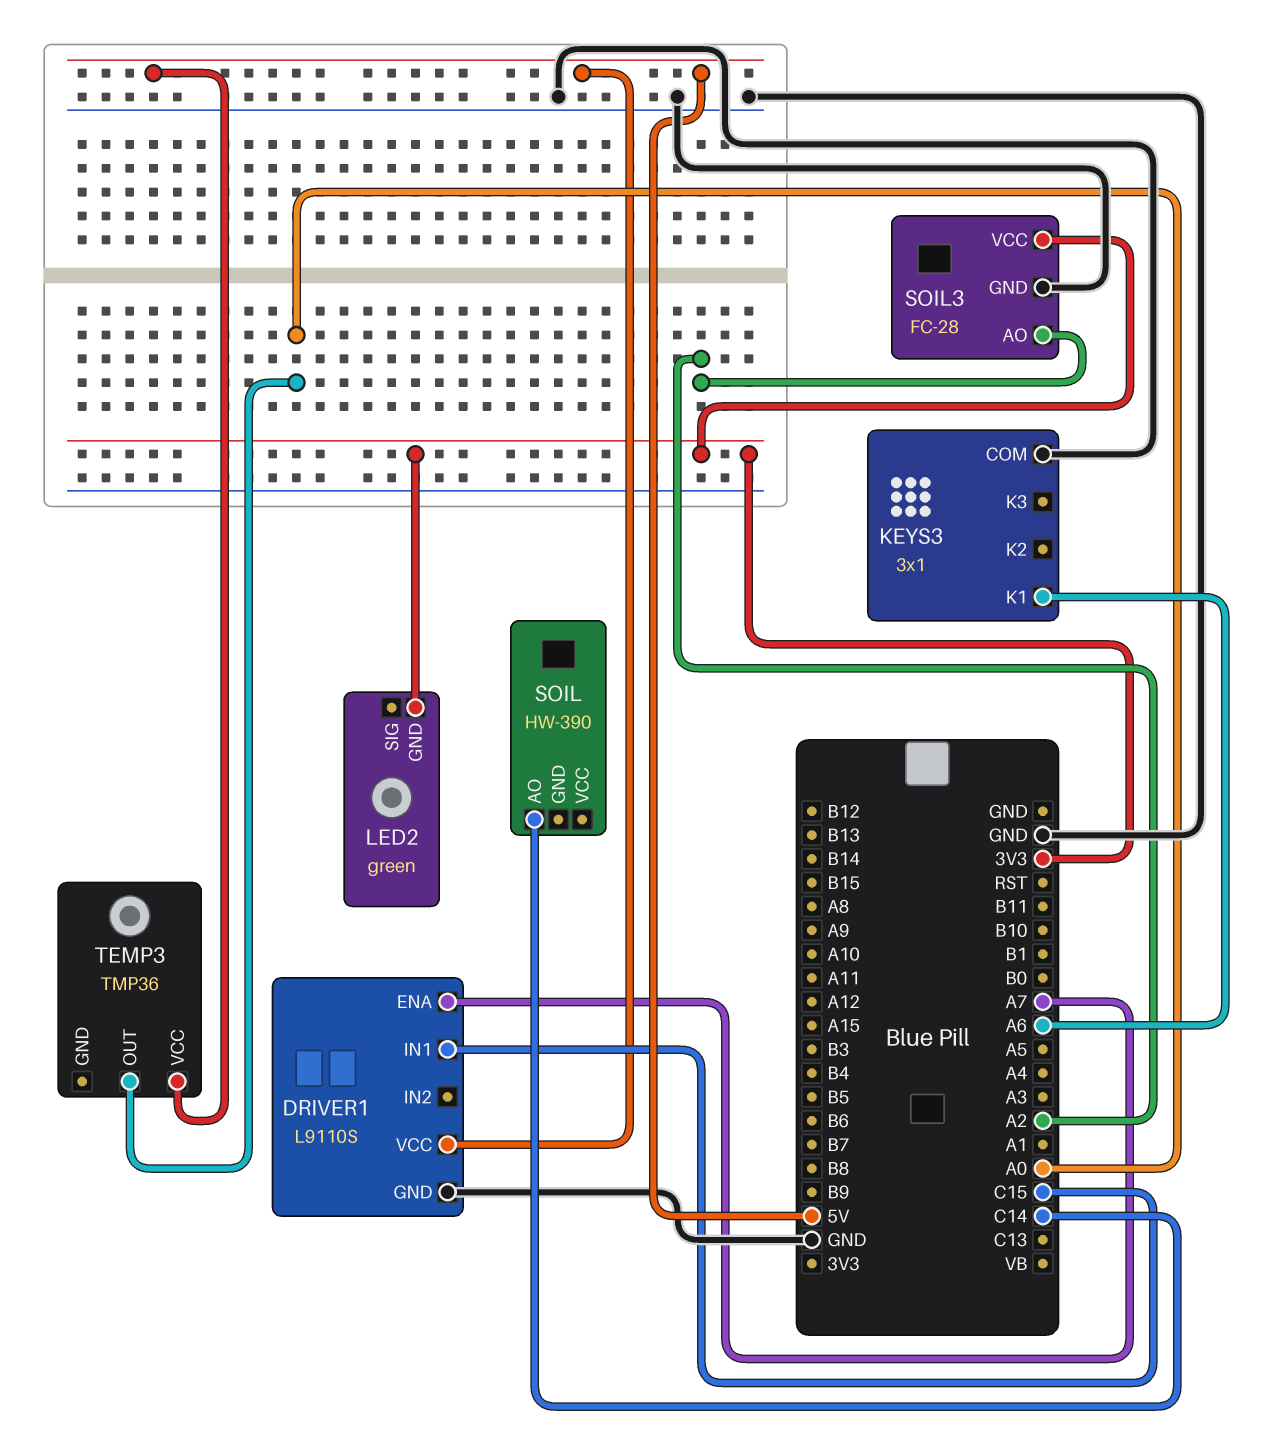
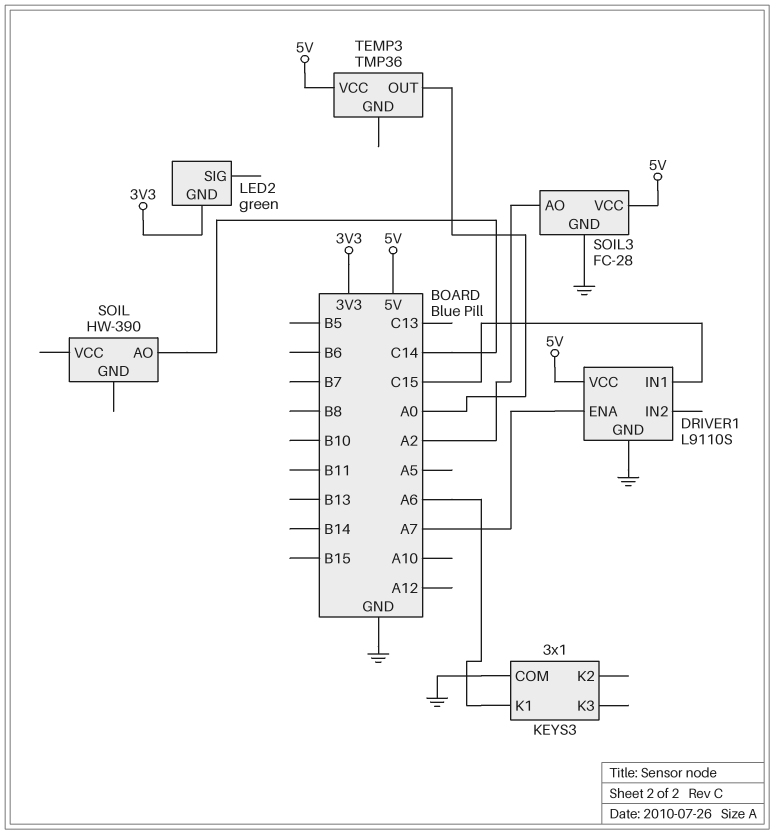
SOIL3 pin VCC: 3V3 -> 5V

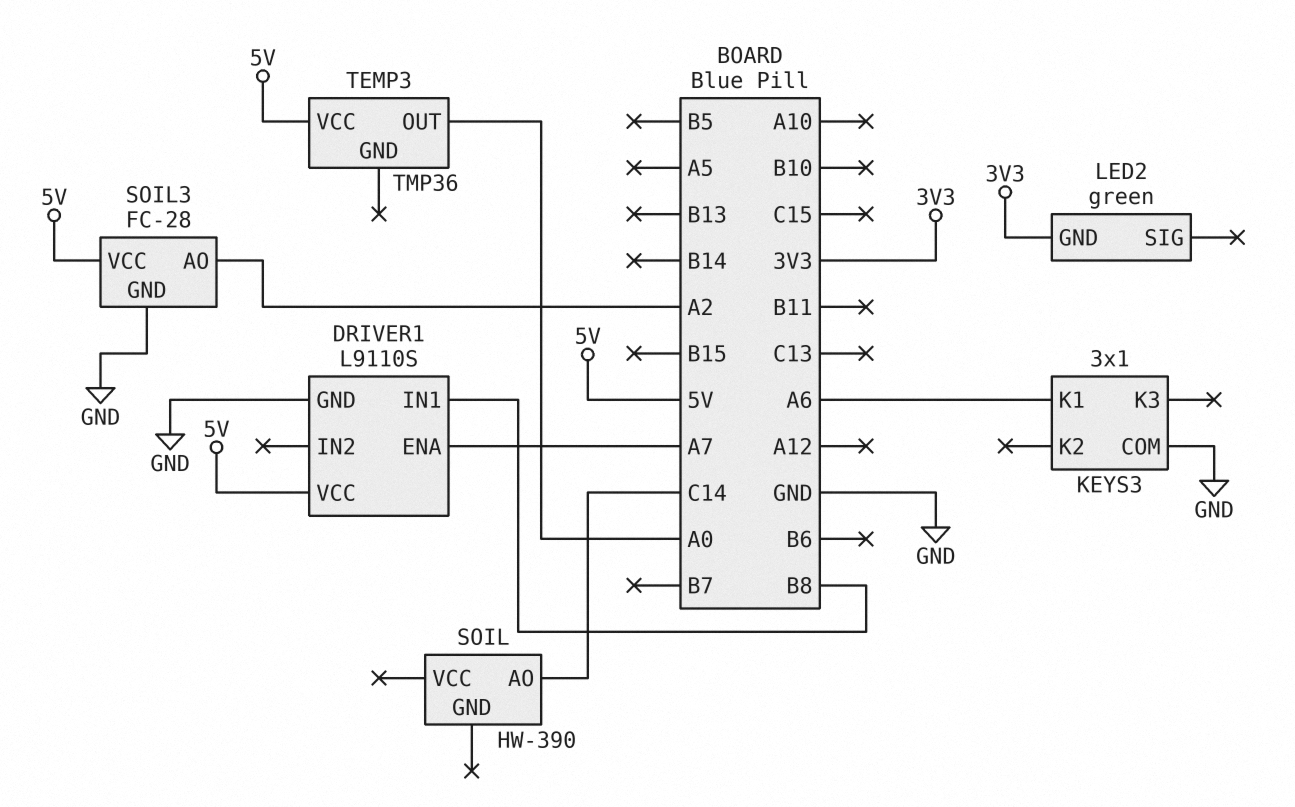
DRIVER1 pin IN1: C15 -> B8

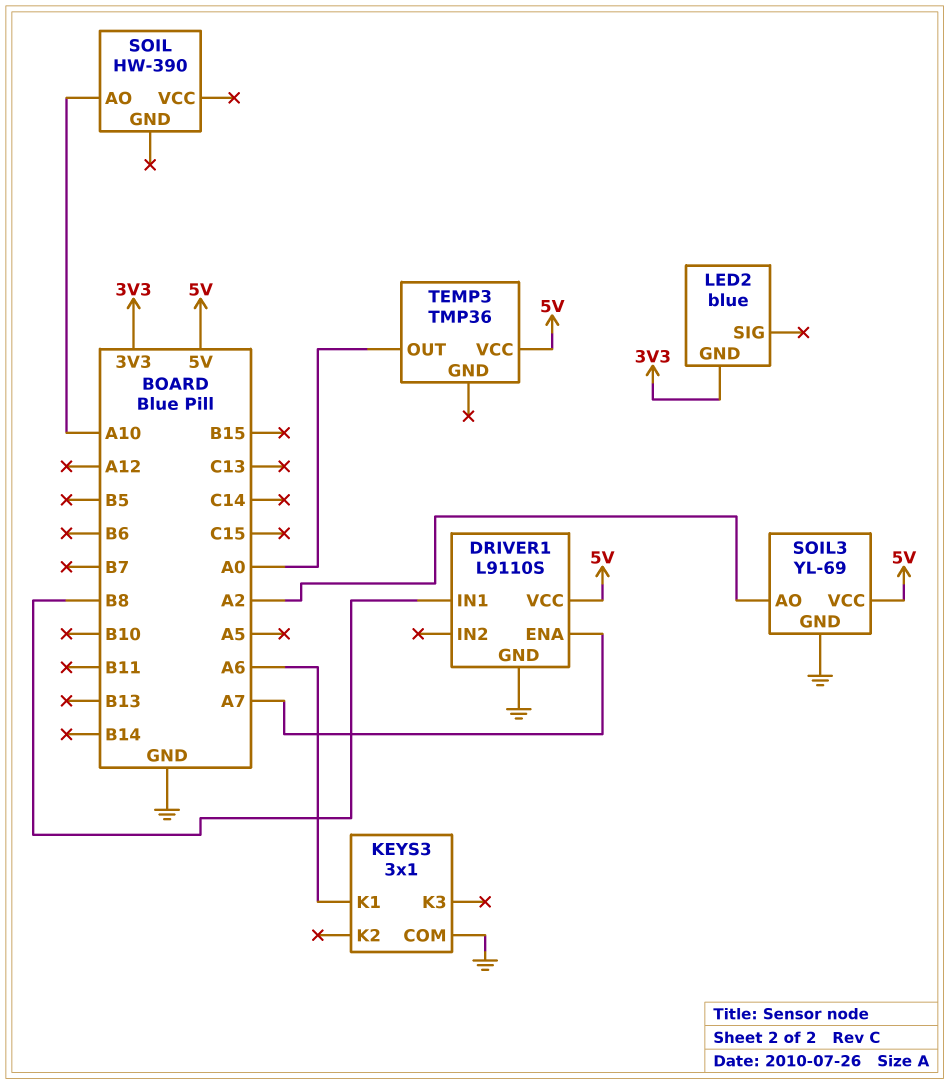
LED2: green -> blue
SOIL pin AO: C14 -> A10
SOIL3: FC-28 -> YL-69

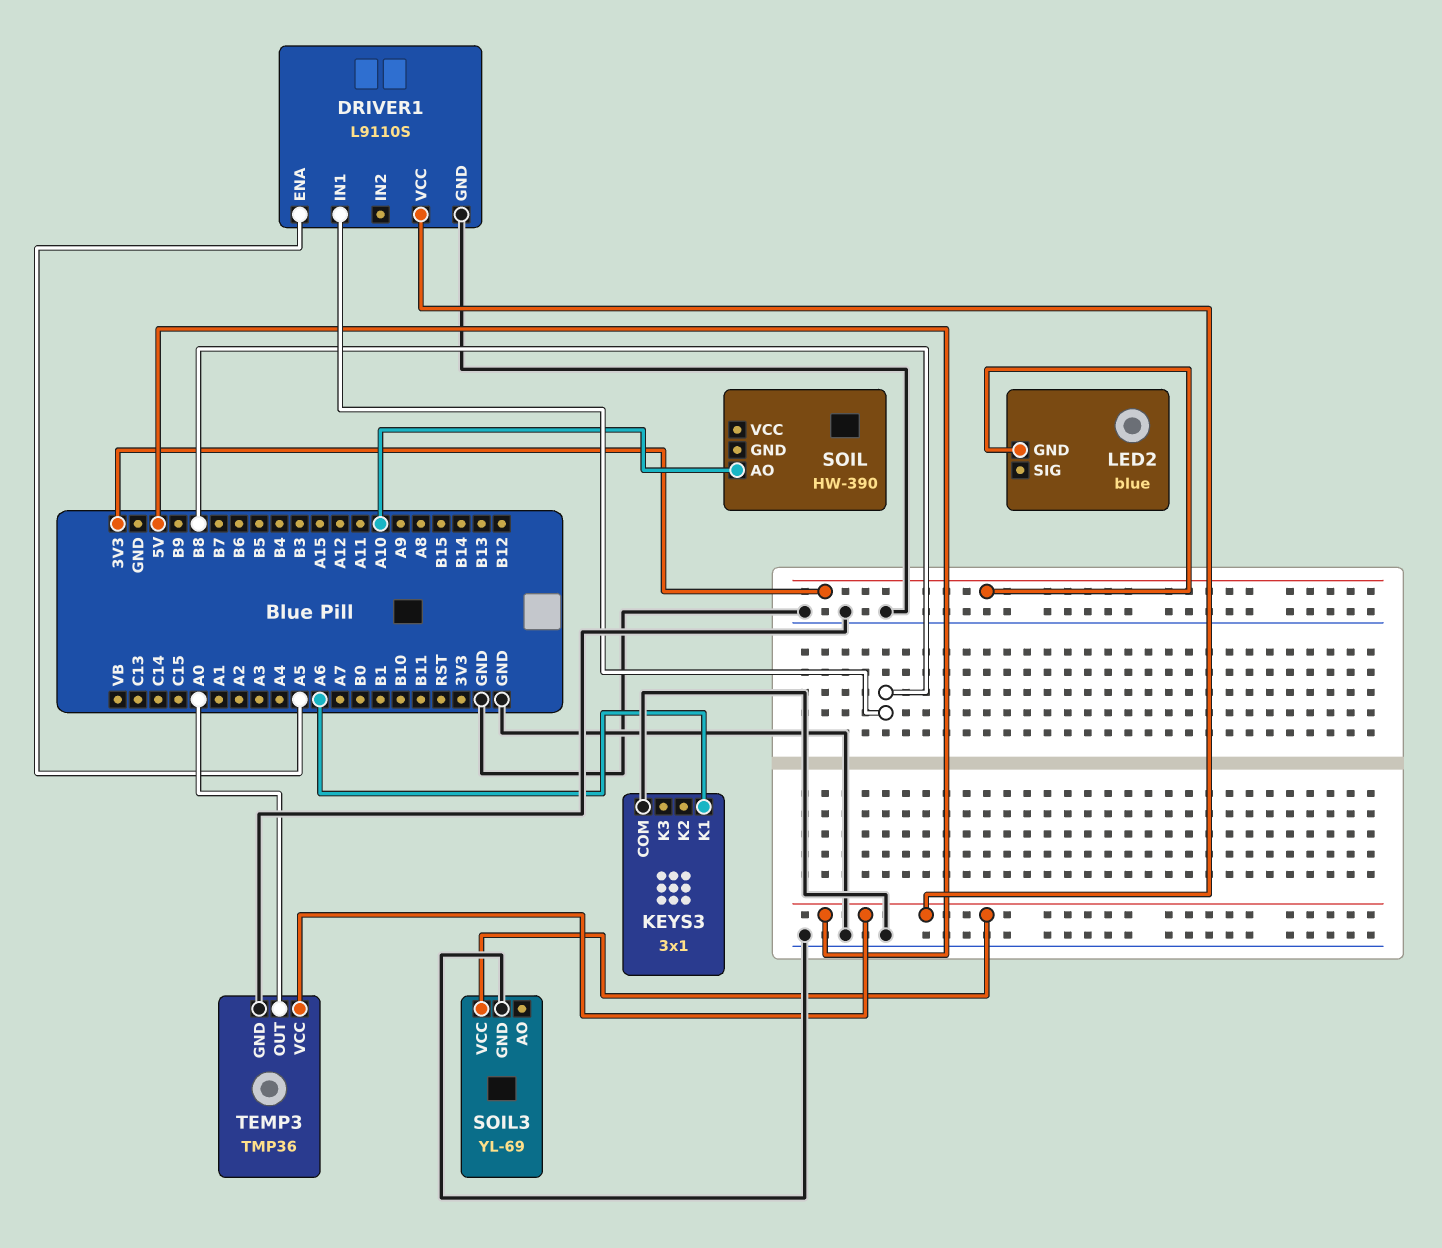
DRIVER1 pin ENA: A7 -> A5
SOIL3 pin AO: A2 -> none
TEMP3 pin GND: none -> GND

